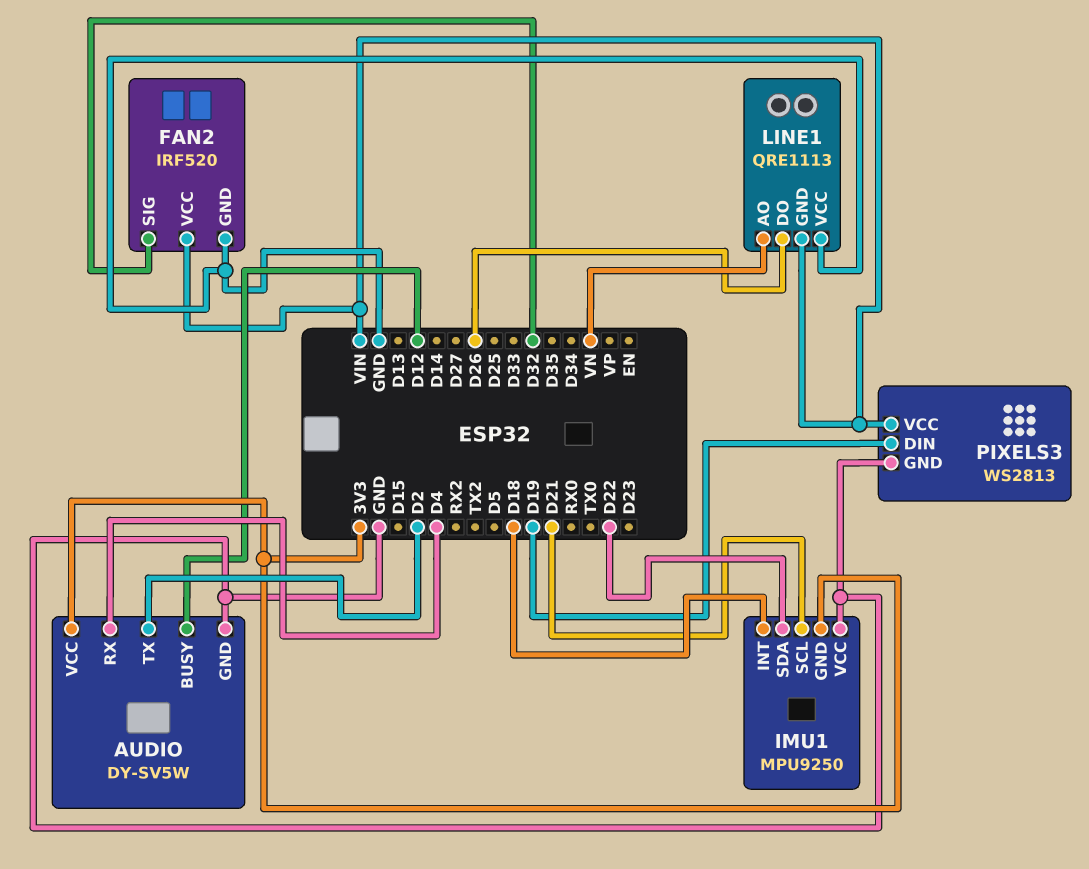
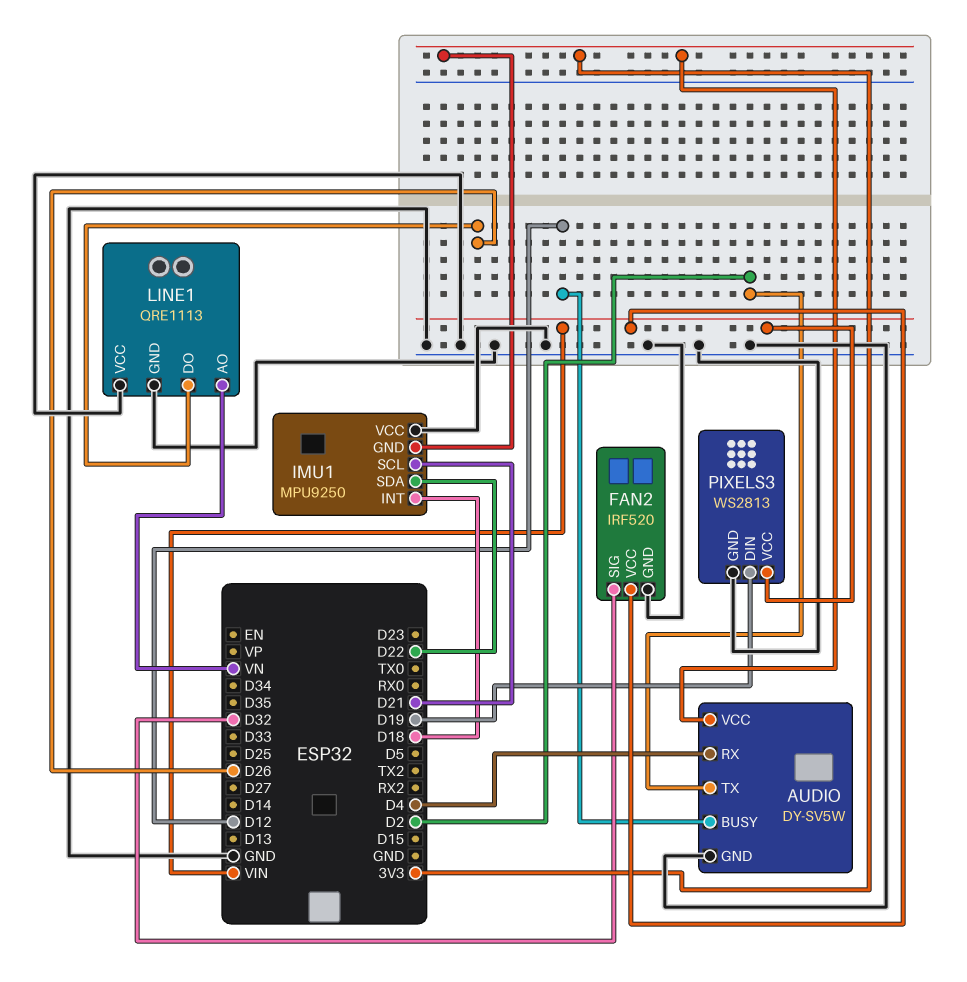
LINE1 pin GND: VIN -> GND

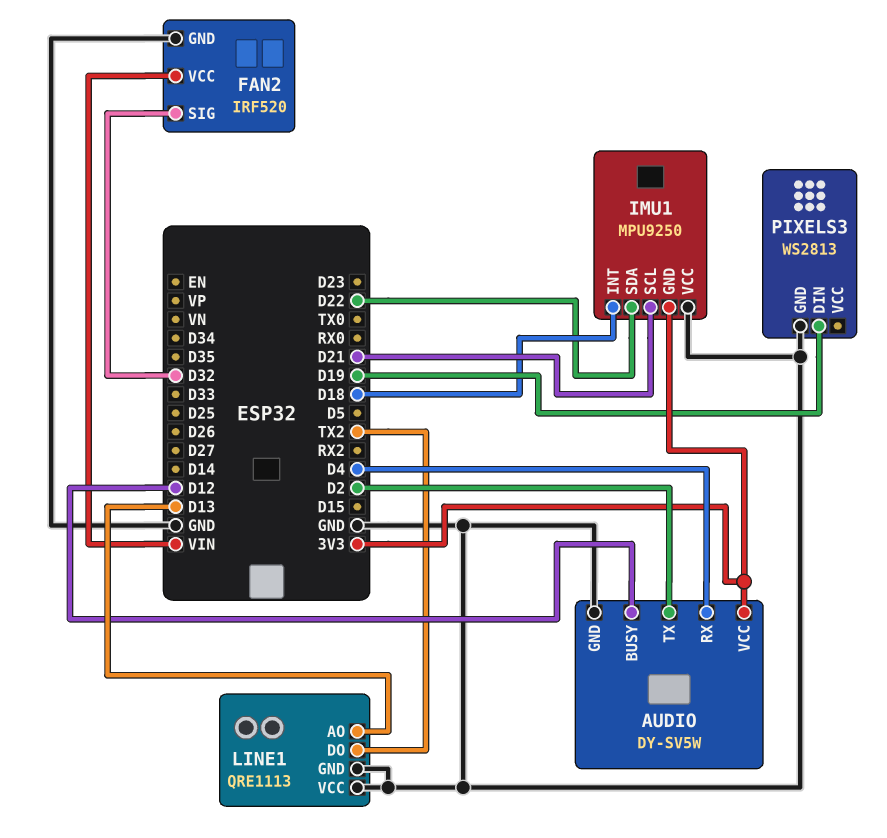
LINE1 pin AO: VN -> D13
LINE1 pin DO: D26 -> TX2
PIXELS3 pin VCC: VIN -> none

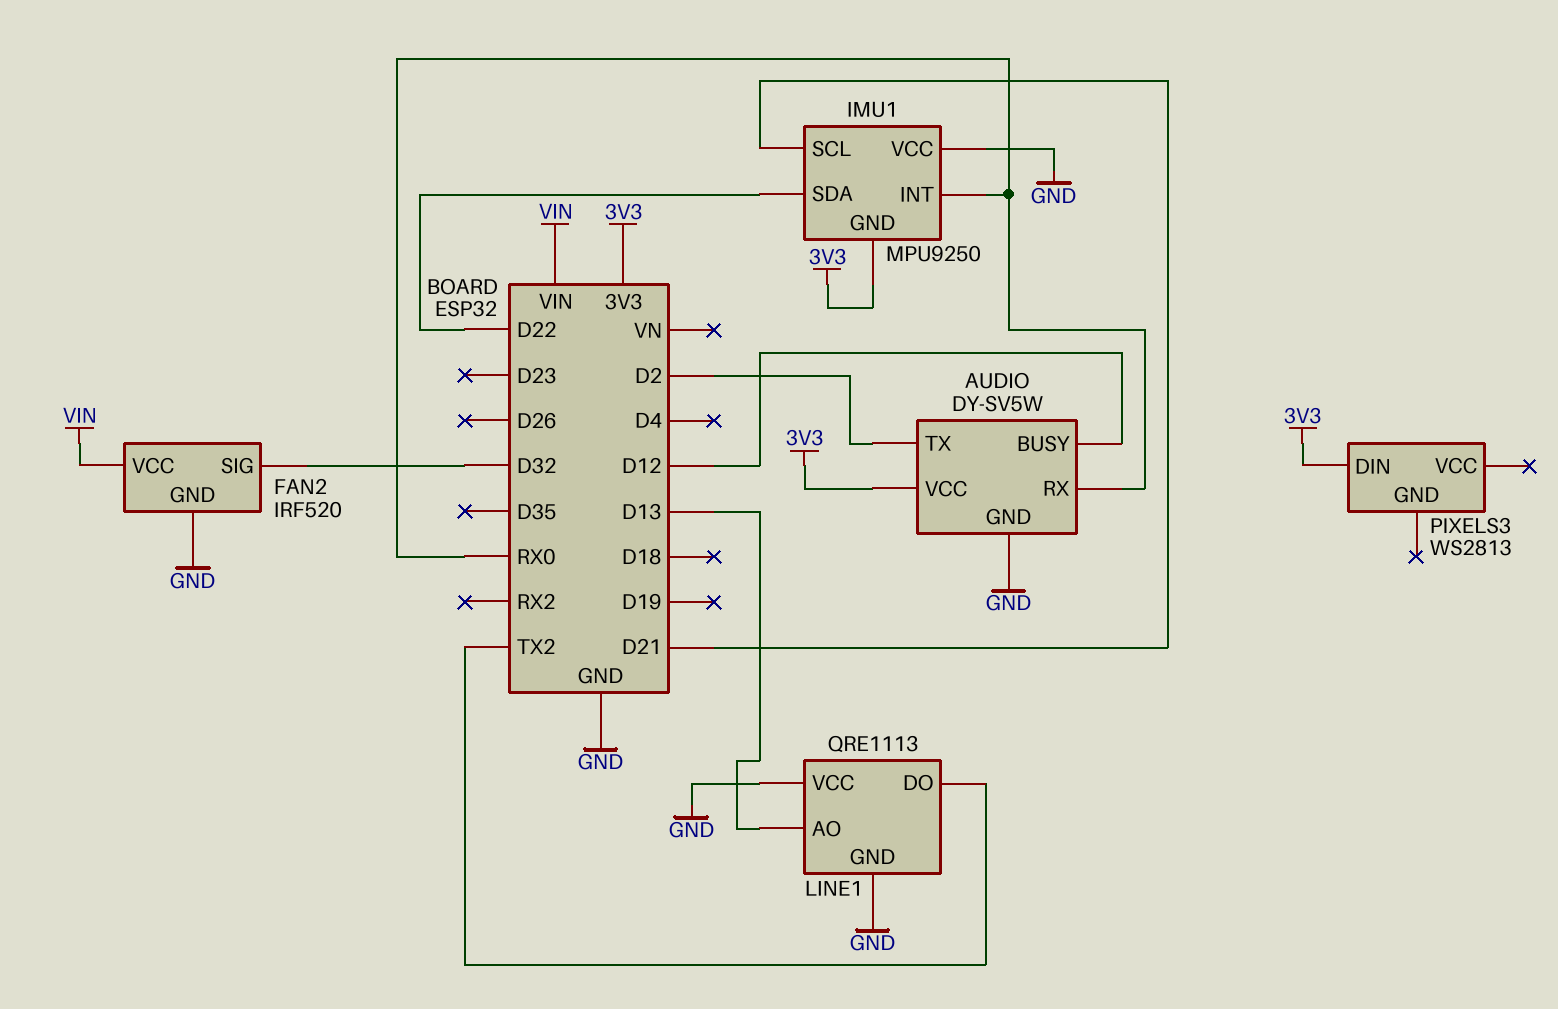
AUDIO pin RX: D4 -> RX0
IMU1 pin INT: D18 -> RX0
PIXELS3 pin DIN: D19 -> 3V3
PIXELS3 pin GND: GND -> none

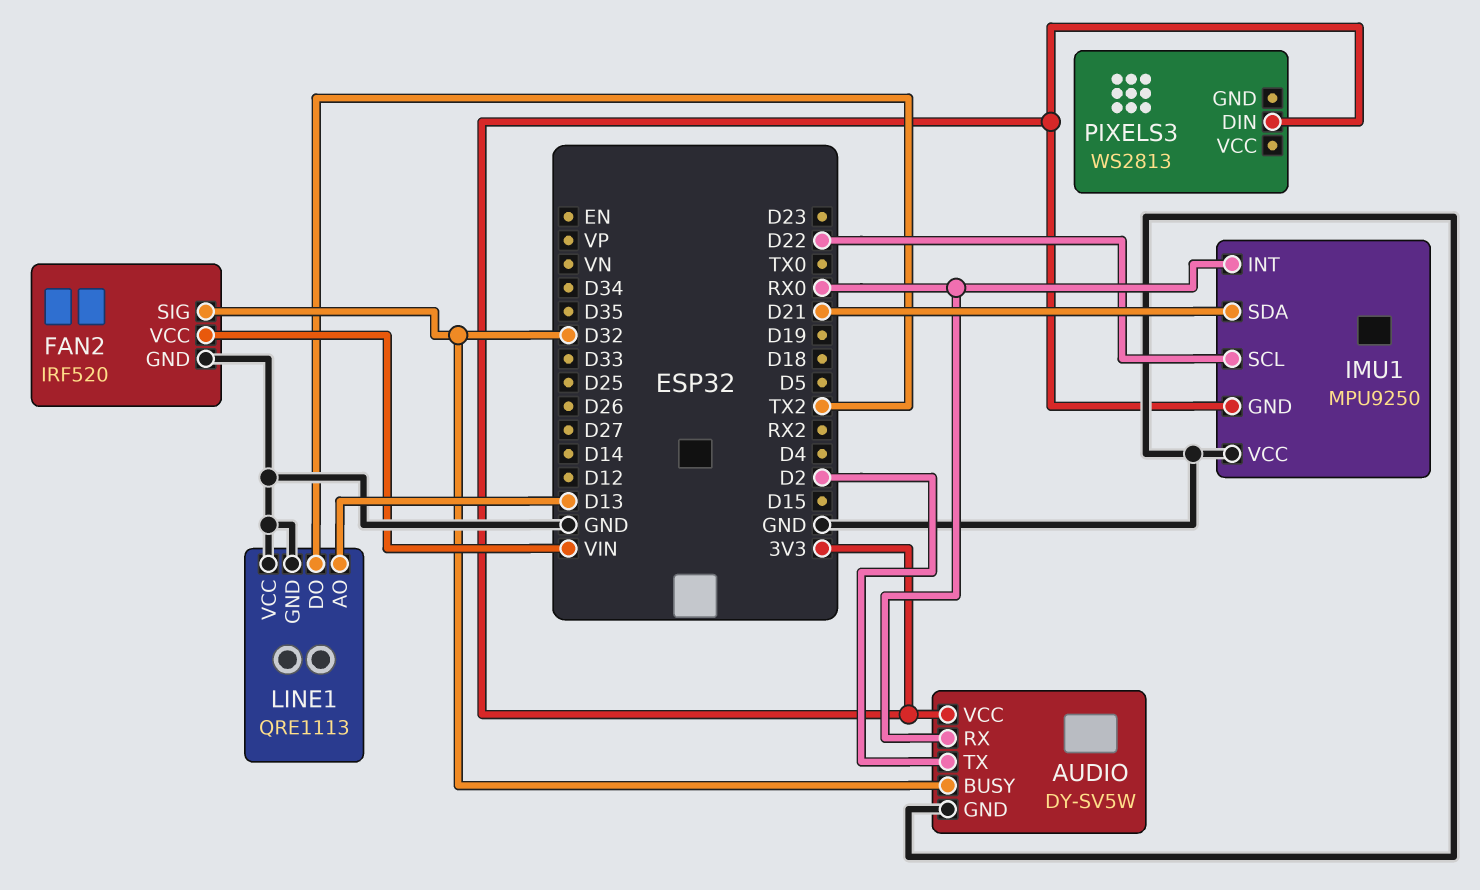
AUDIO pin BUSY: D12 -> D32
IMU1 pin SCL: D21 -> D22
IMU1 pin SDA: D22 -> D21

